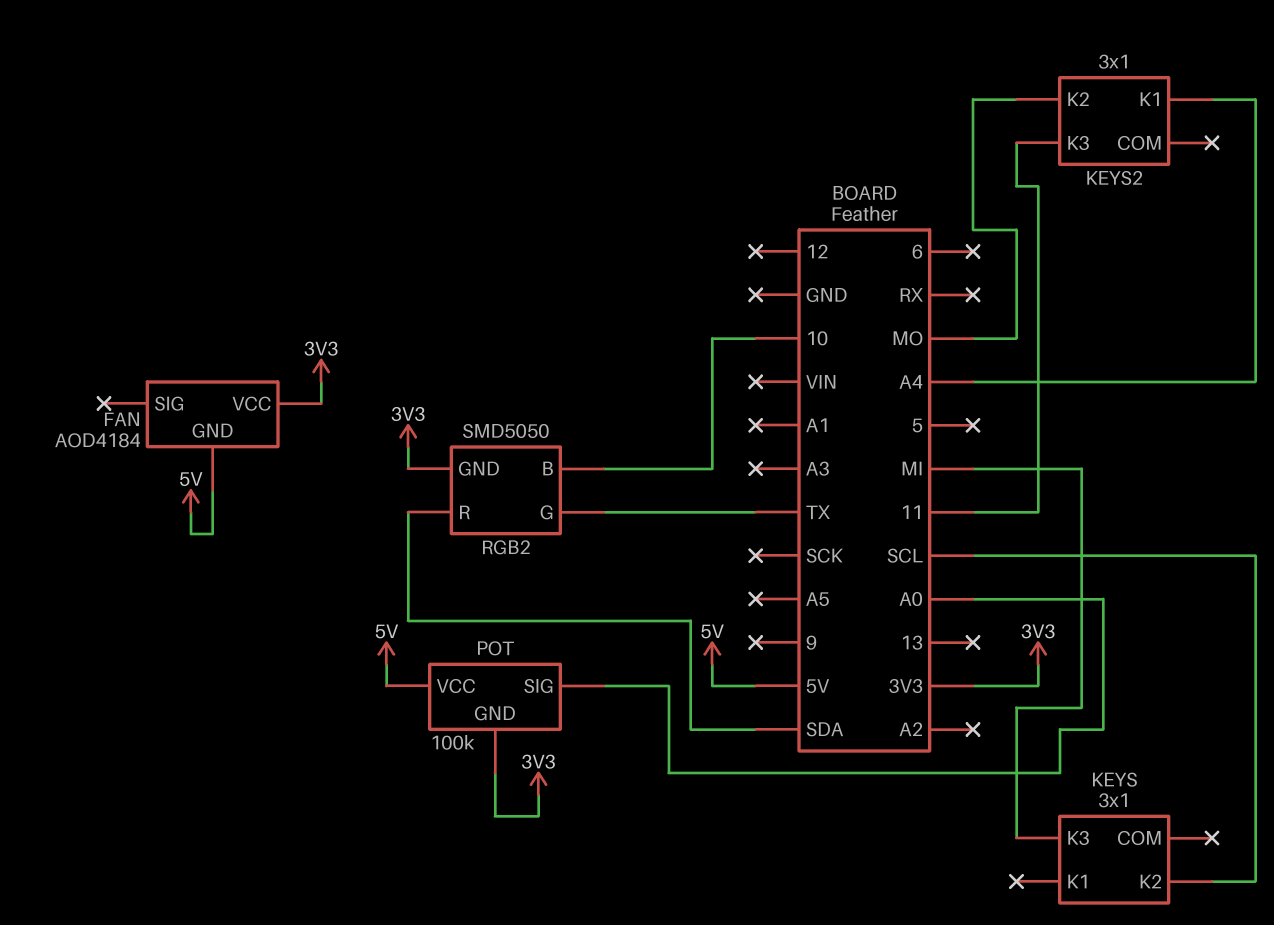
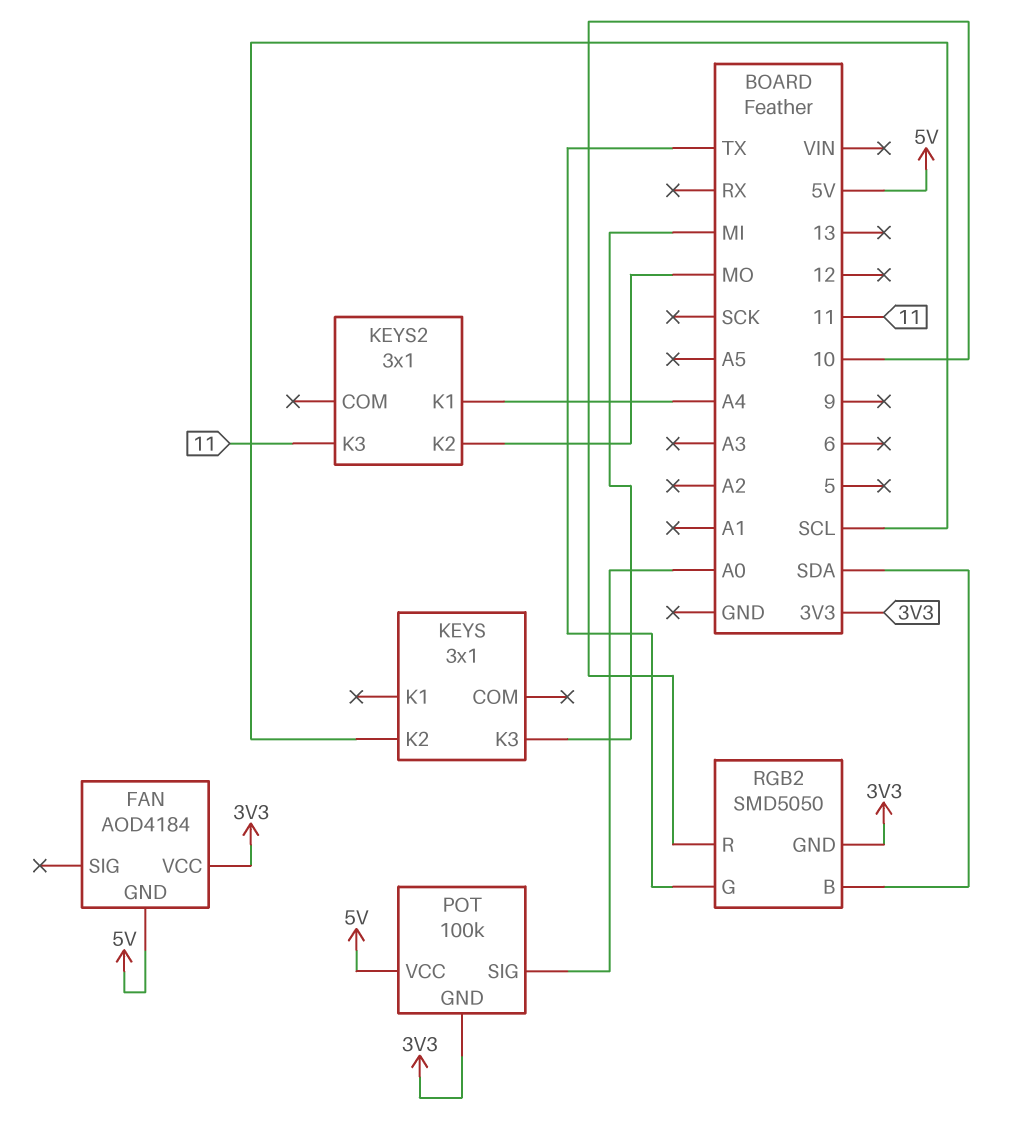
RGB2 pin B: 10 -> SDA
RGB2 pin R: SDA -> 10

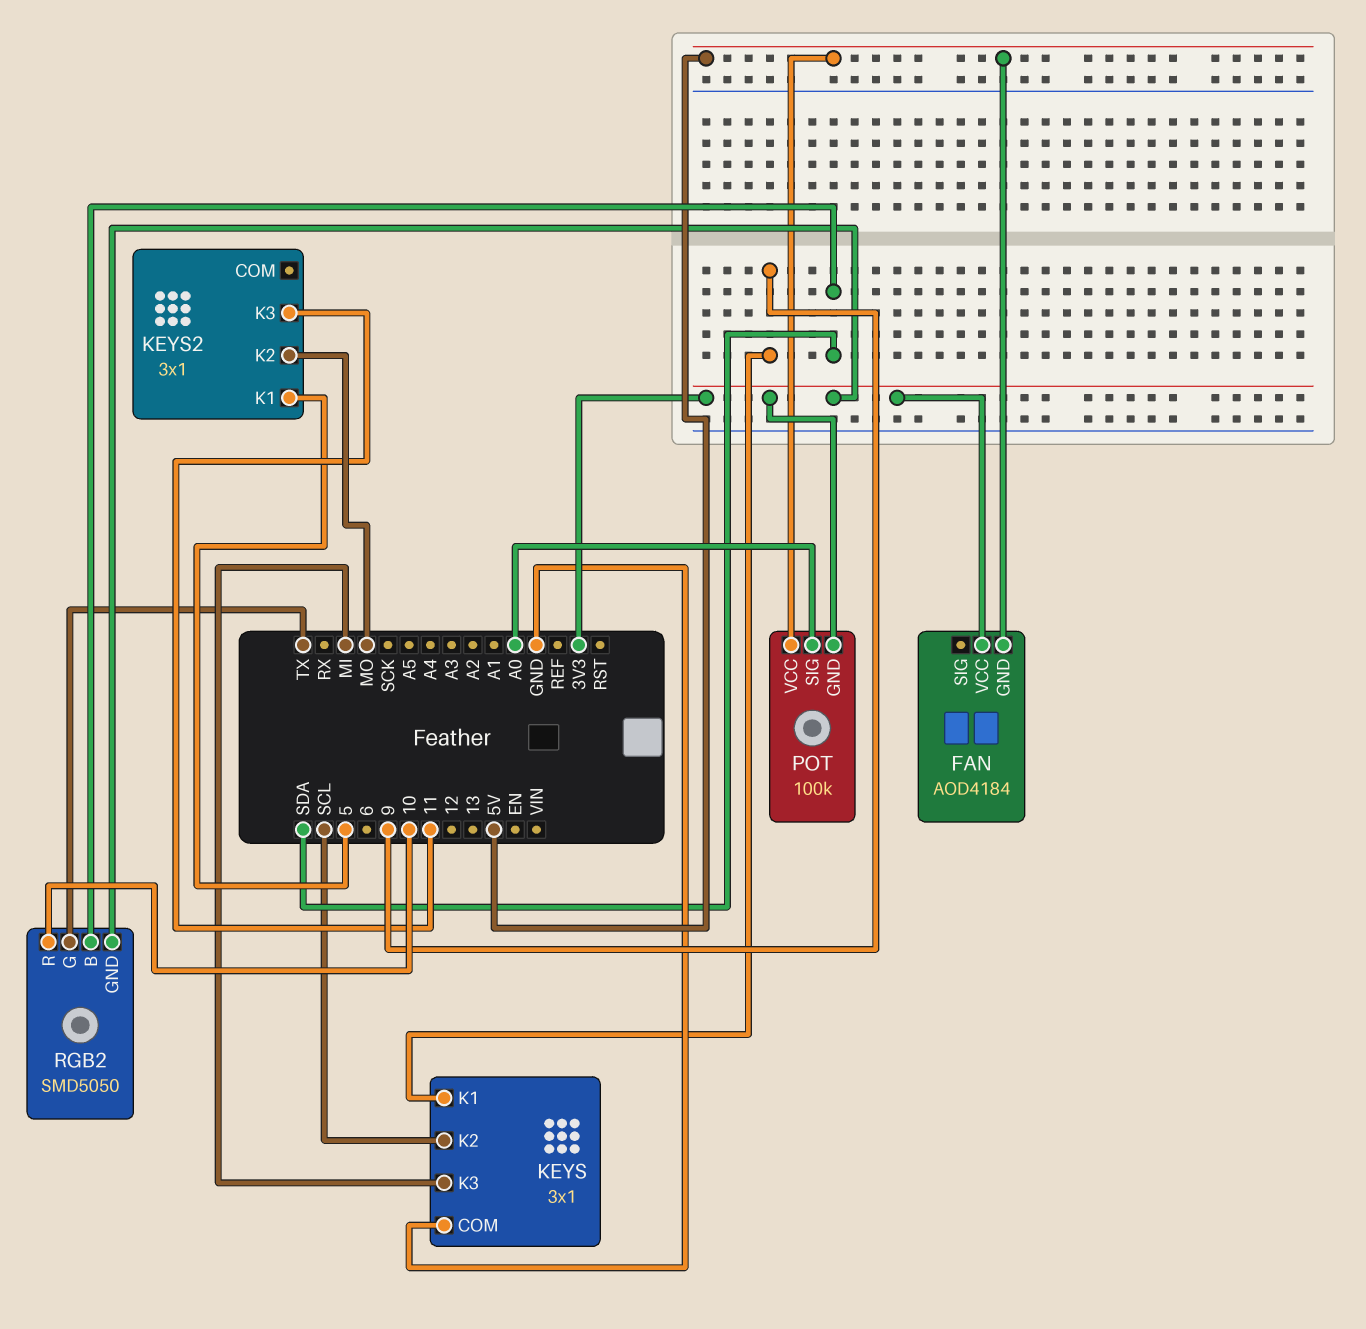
KEYS pin COM: none -> GND
KEYS pin K1: none -> 9
KEYS2 pin K1: A4 -> 5

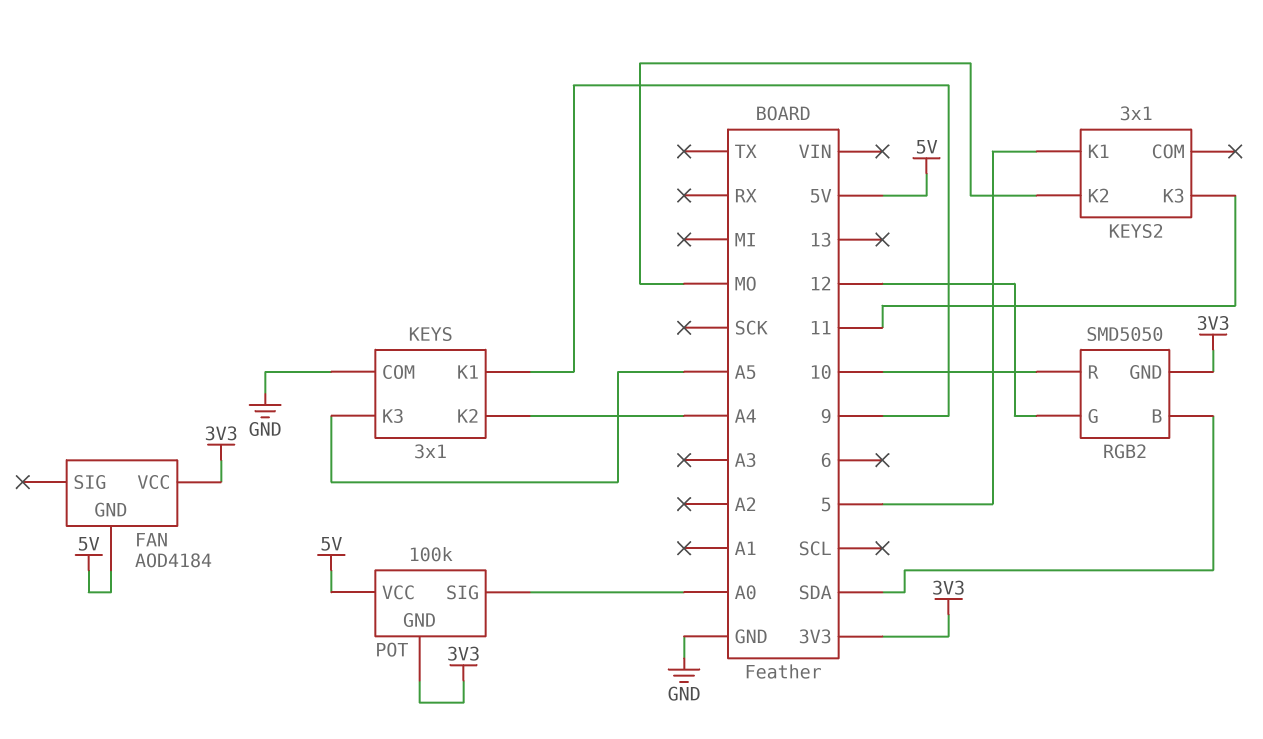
KEYS pin K2: SCL -> A4
KEYS pin K3: MI -> A5
RGB2 pin G: TX -> 12

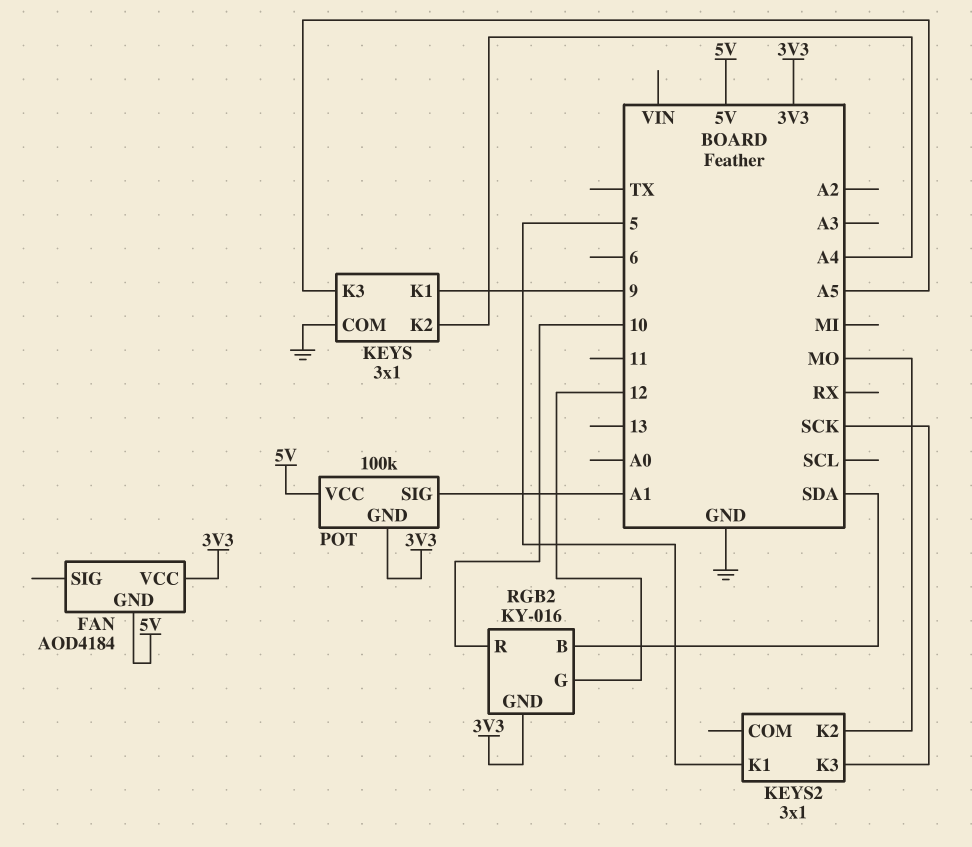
KEYS2 pin K3: 11 -> SCK
POT pin SIG: A0 -> A1
RGB2: SMD5050 -> KY-016

